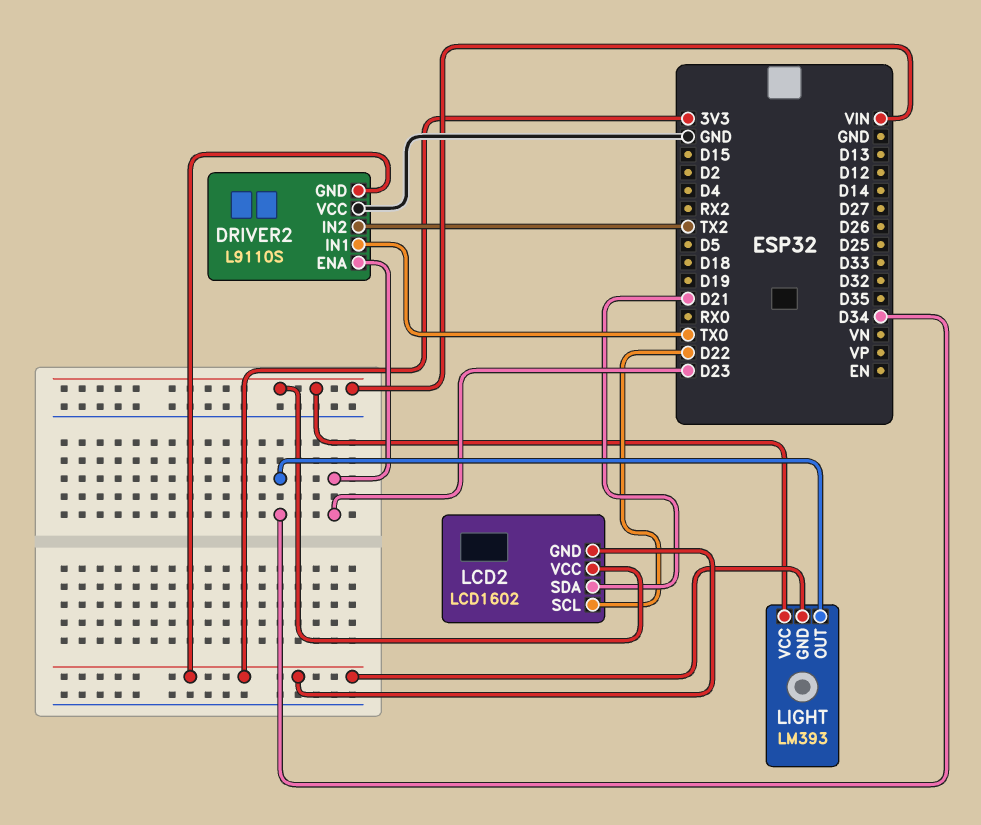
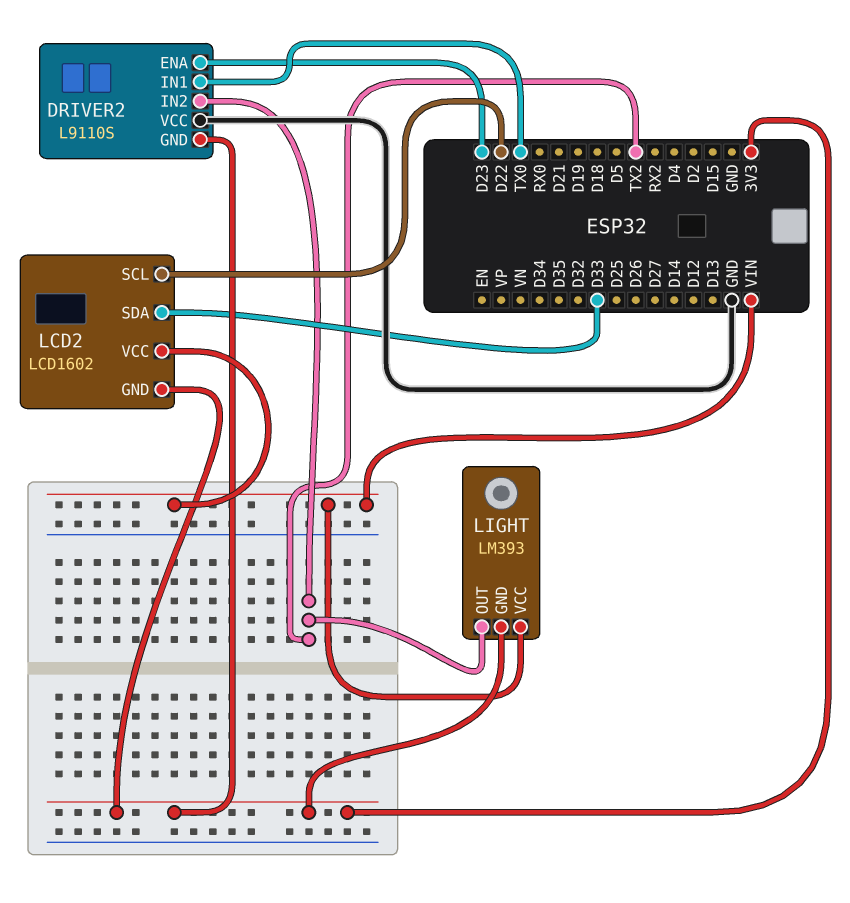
LCD2 pin SDA: D21 -> D33
LIGHT pin OUT: D34 -> TX2

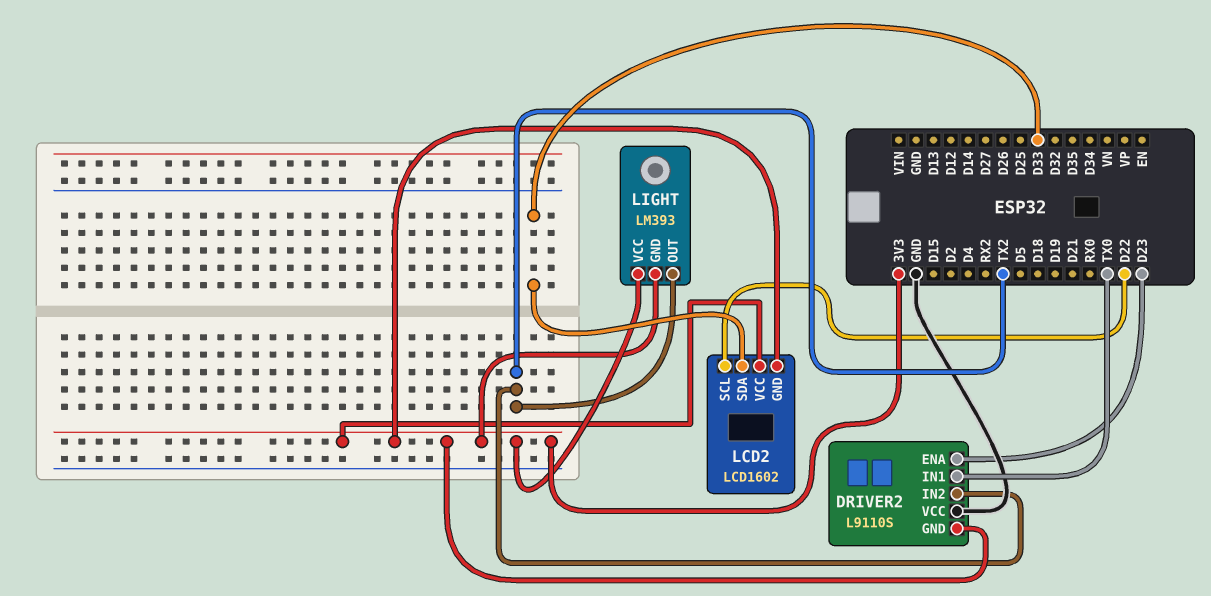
LCD2 pin VCC: VIN -> 3V3
LIGHT pin VCC: VIN -> 3V3

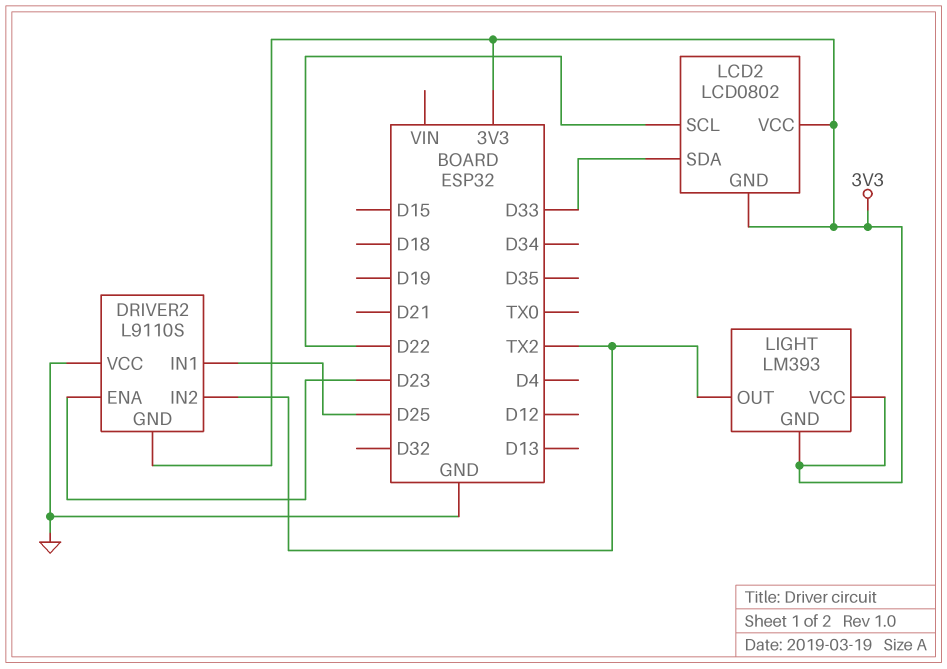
DRIVER2 pin IN1: TX0 -> D25
LCD2: LCD1602 -> LCD0802

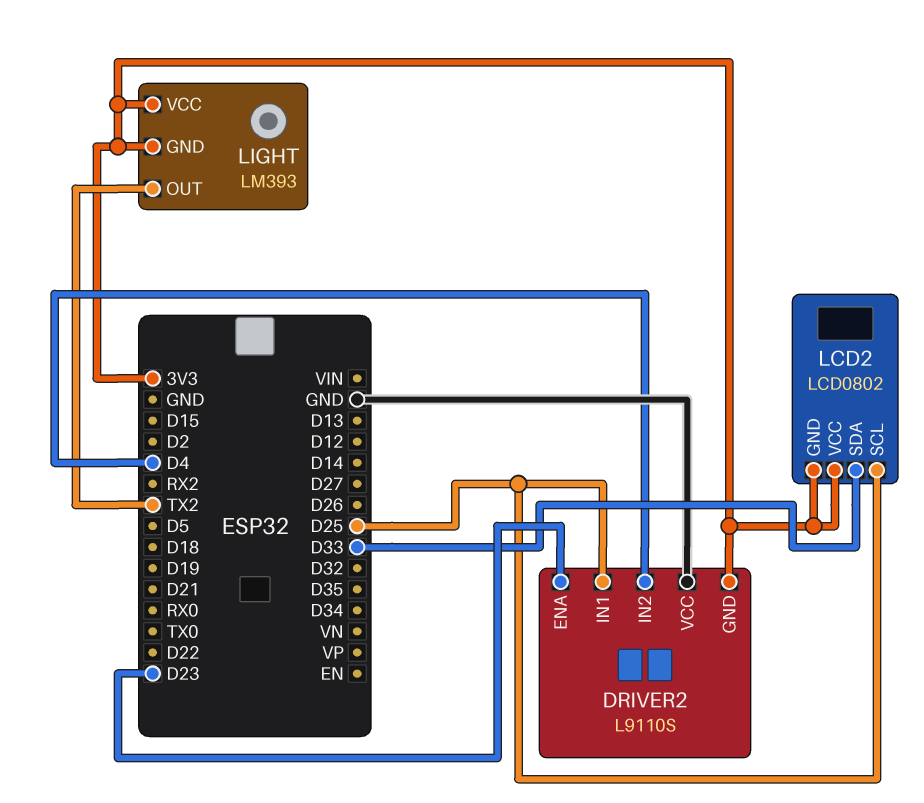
DRIVER2 pin IN2: TX2 -> D4
LCD2 pin SCL: D22 -> D25

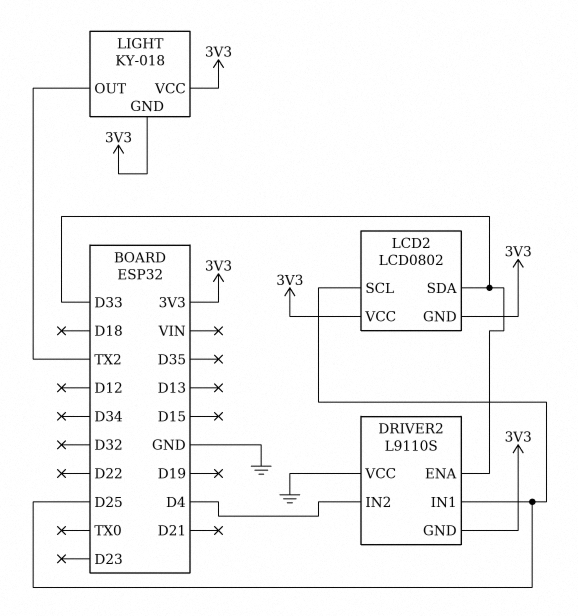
DRIVER2 pin ENA: D23 -> D33
LIGHT: LM393 -> KY-018

